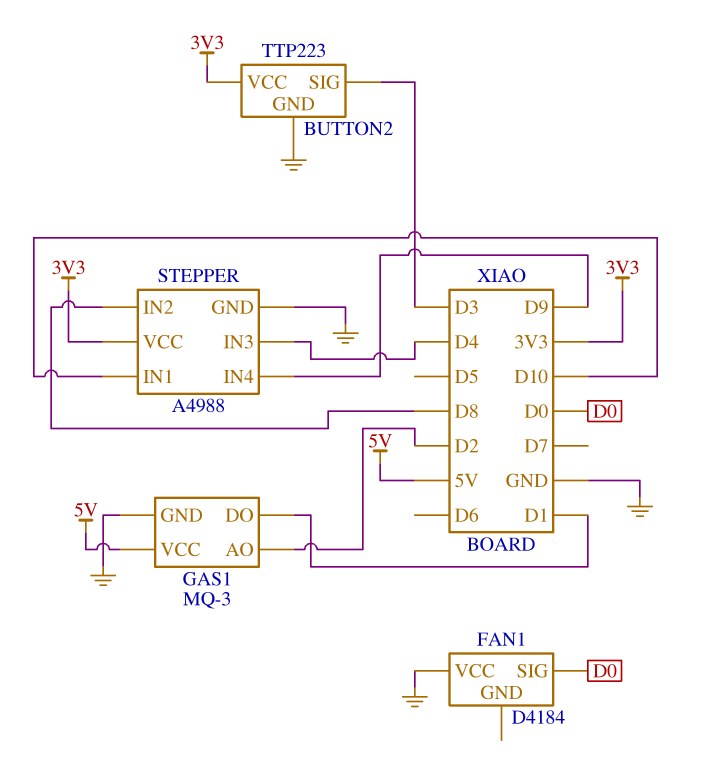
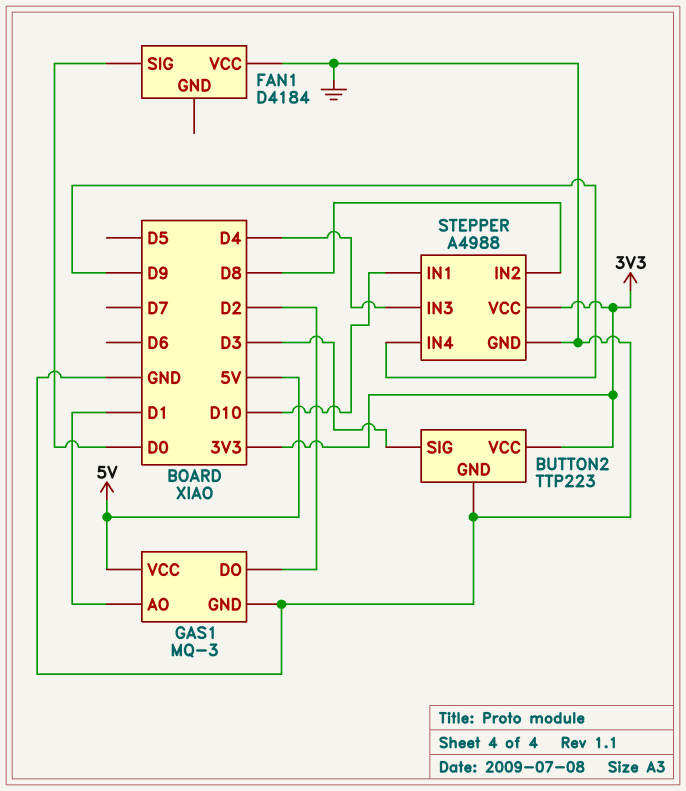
GAS1 pin AO: D2 -> D1
GAS1 pin DO: D1 -> D2

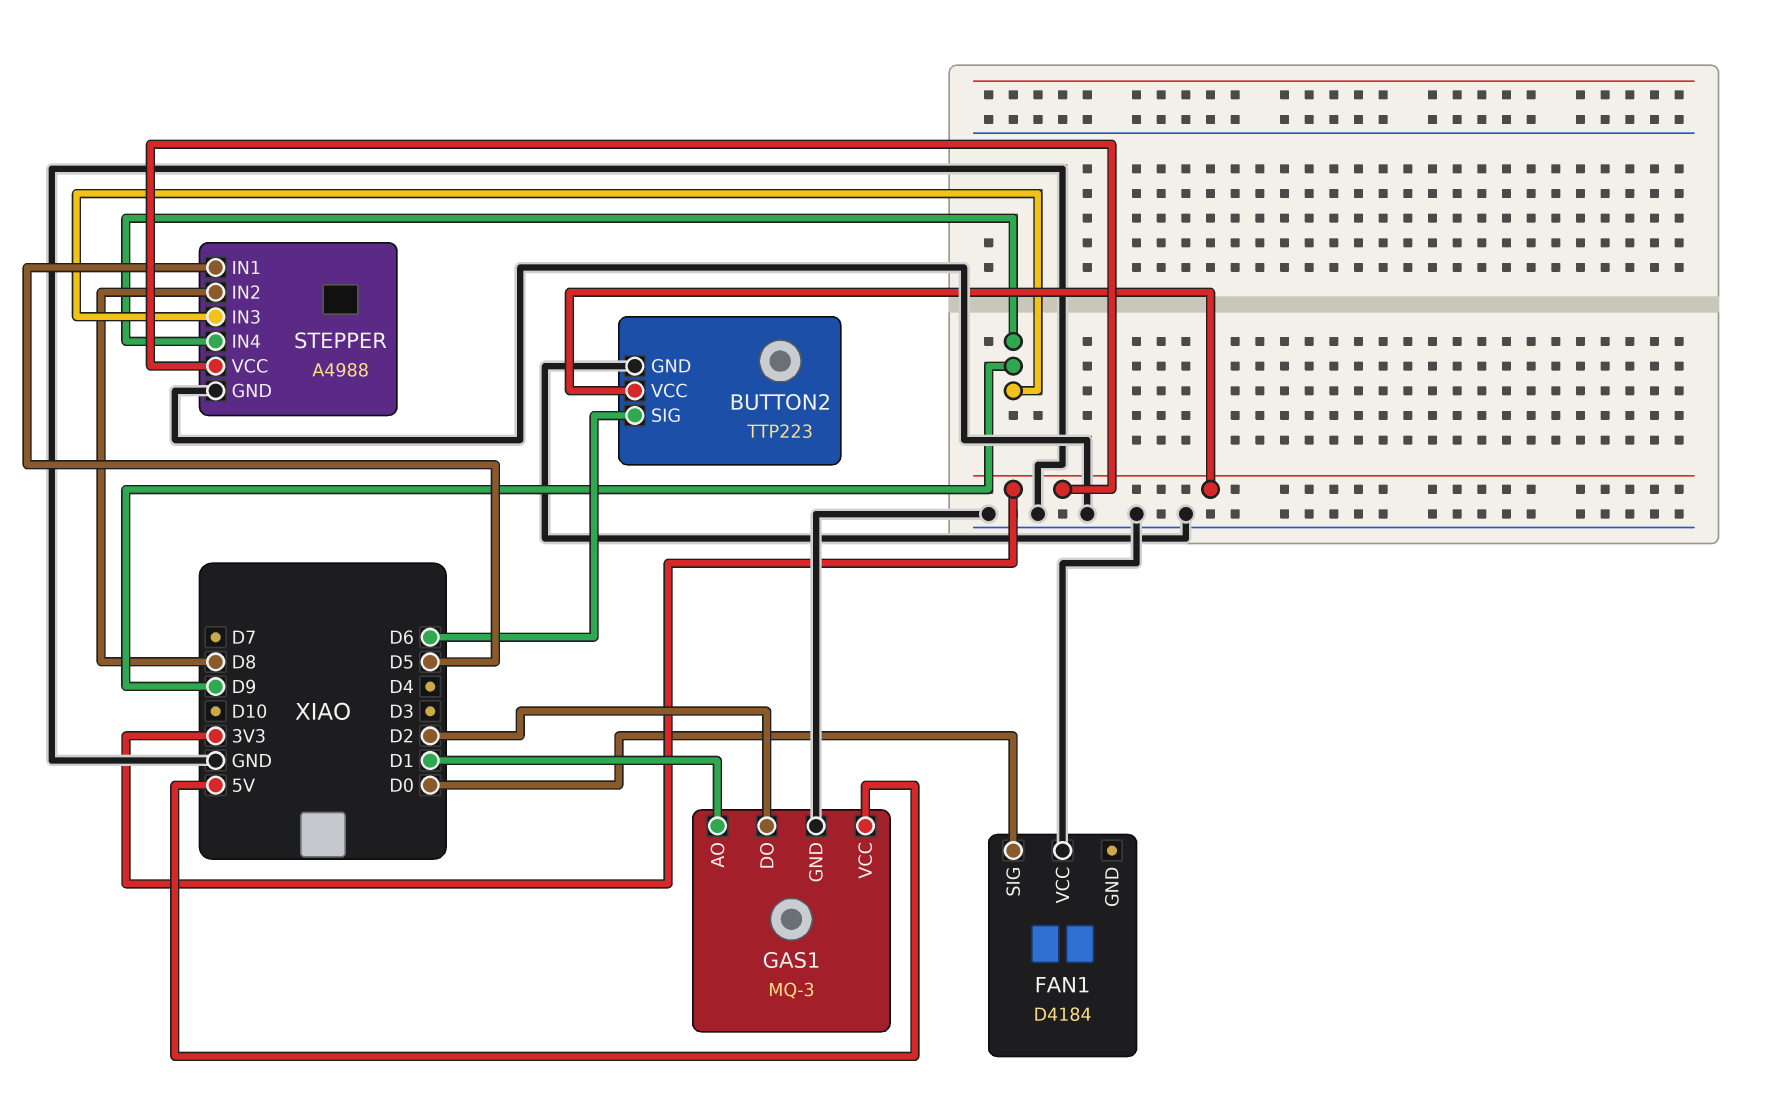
BUTTON2 pin SIG: D3 -> D6
STEPPER pin IN1: D10 -> D5
STEPPER pin IN3: D4 -> D9

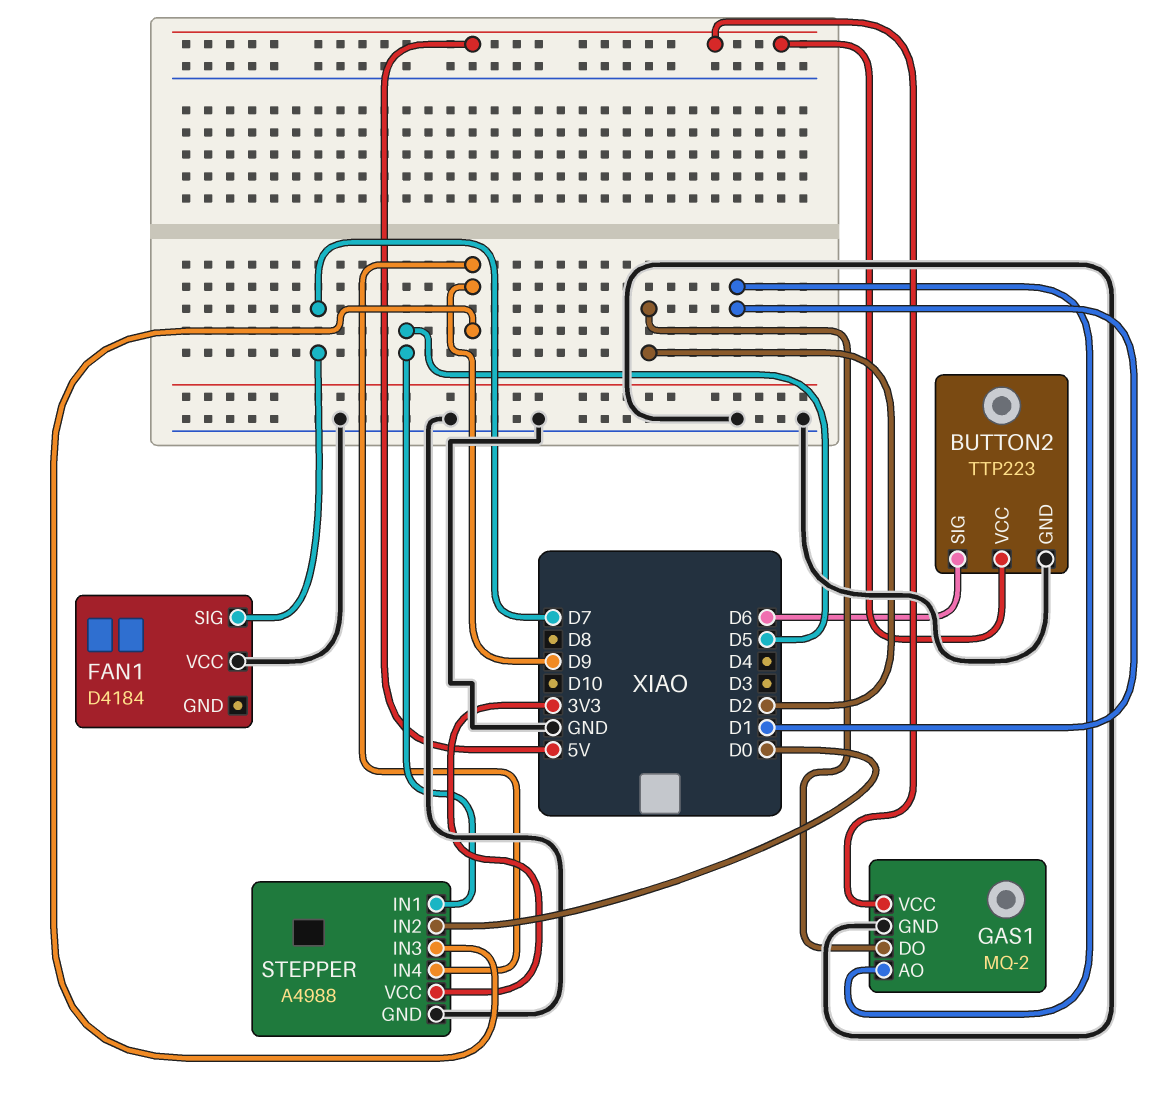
BUTTON2 pin VCC: 3V3 -> 5V
FAN1 pin SIG: D0 -> D7
GAS1: MQ-3 -> MQ-2
STEPPER pin IN2: D8 -> D0

